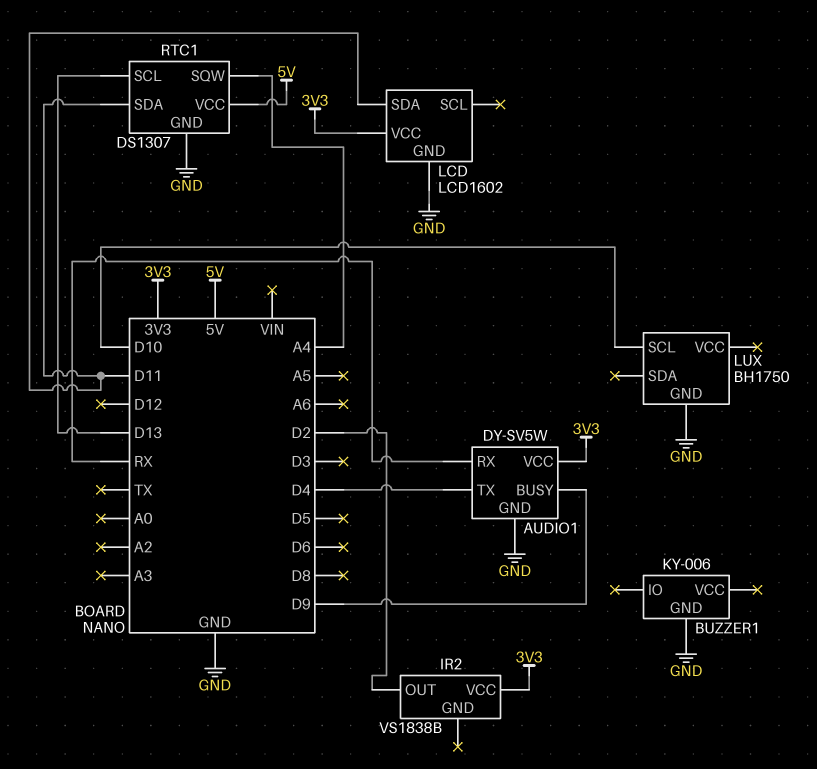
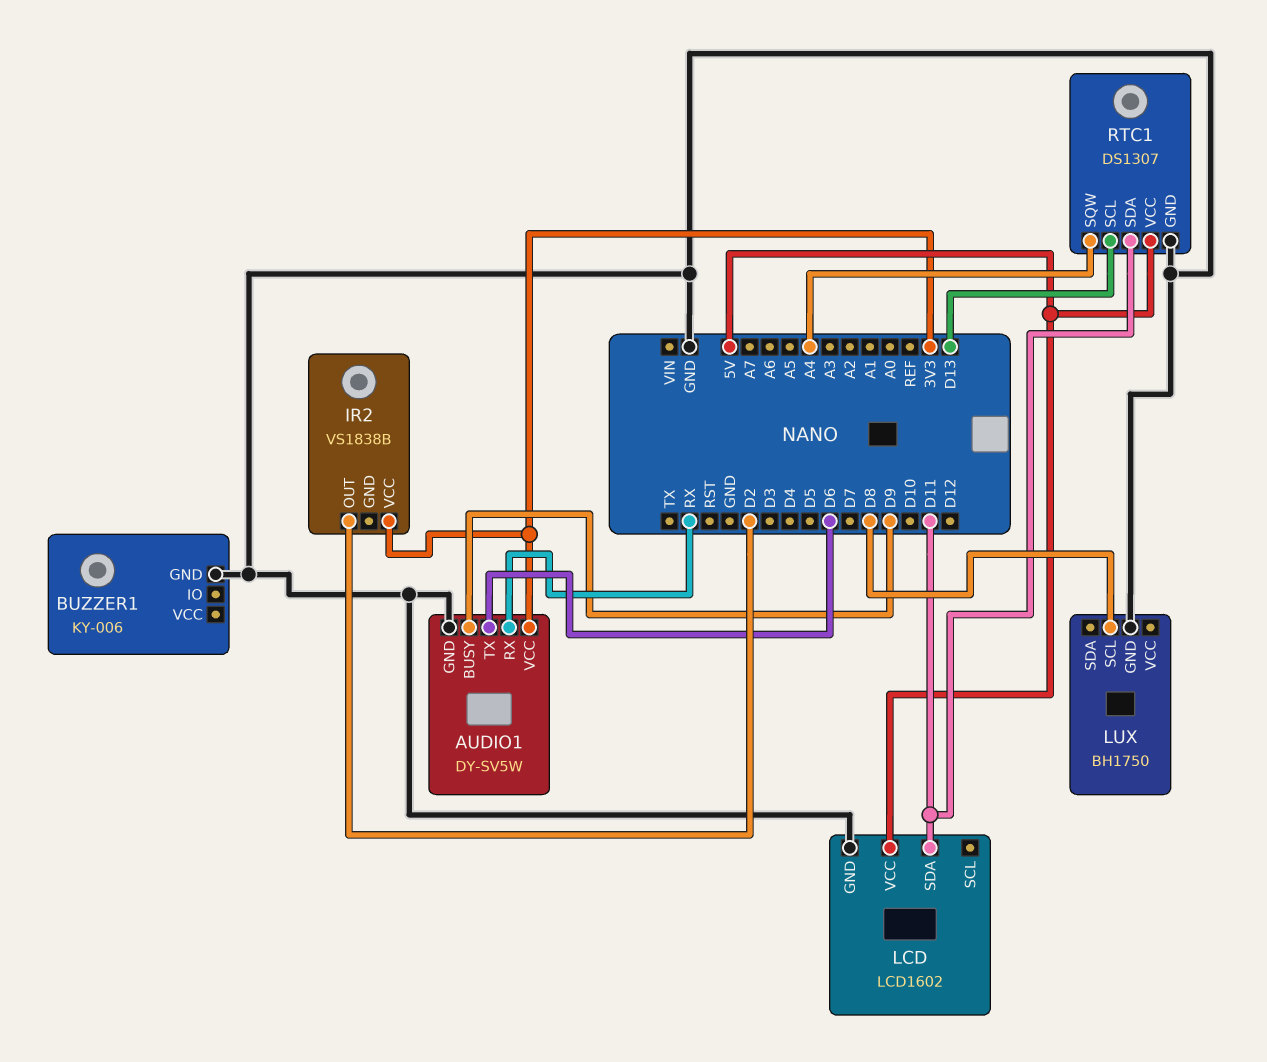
AUDIO1 pin TX: D4 -> D6
LCD pin VCC: 3V3 -> 5V
LUX pin SCL: D10 -> D8

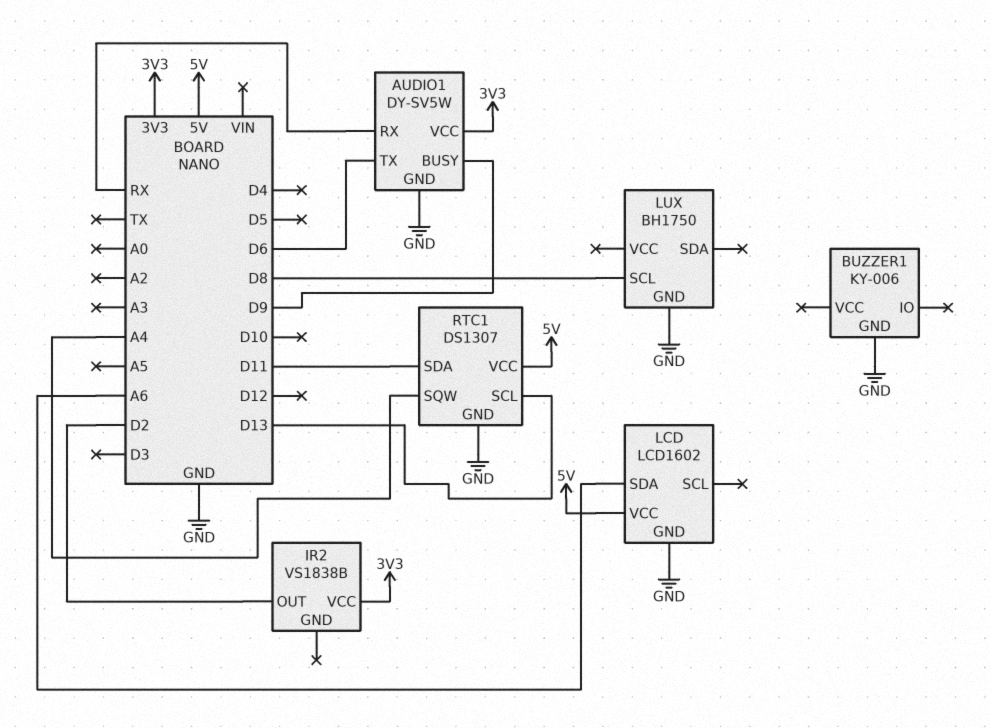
LCD pin SDA: D11 -> A6

